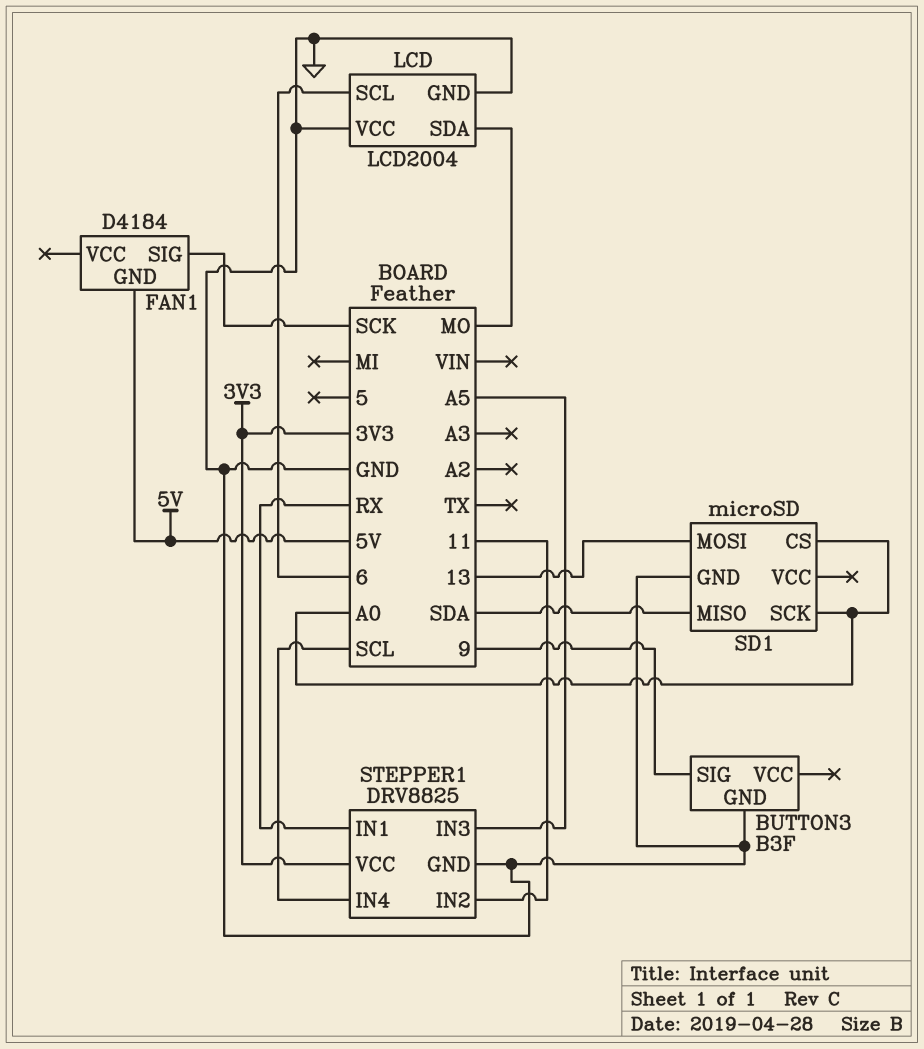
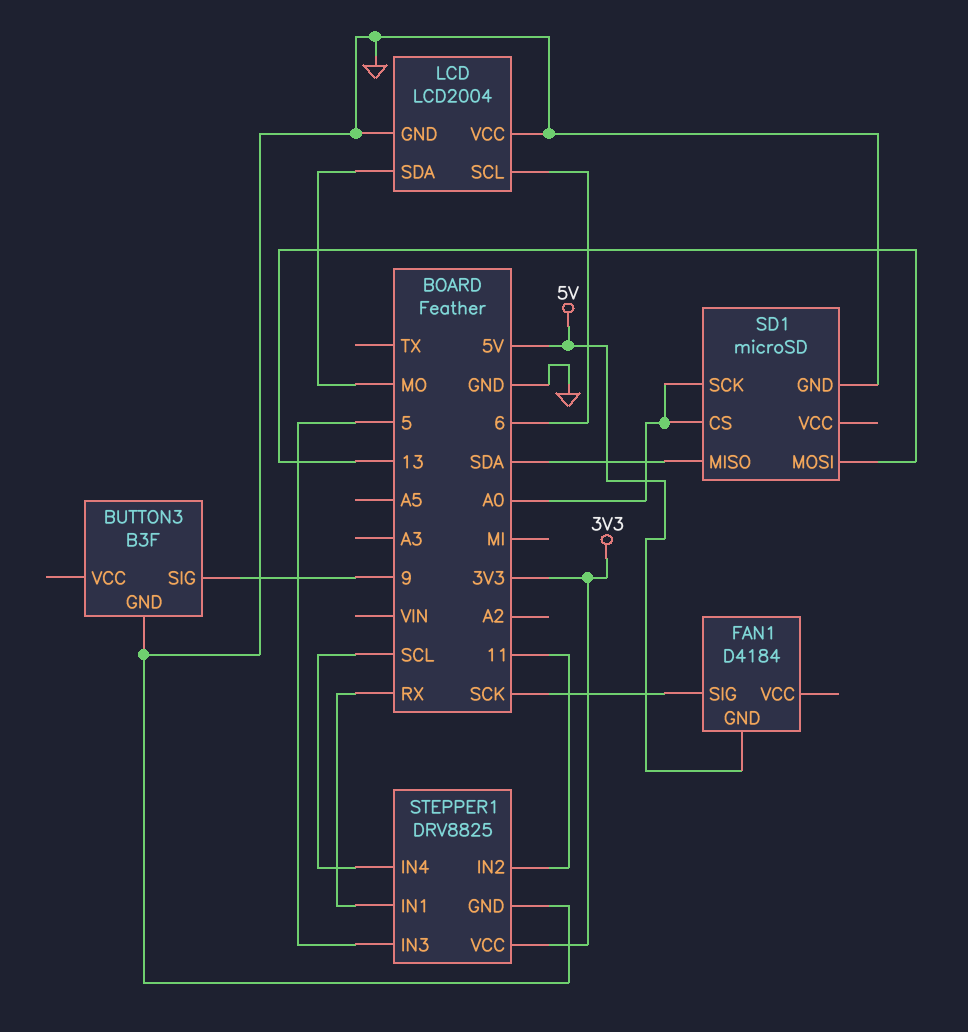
STEPPER1 pin IN3: A5 -> 5

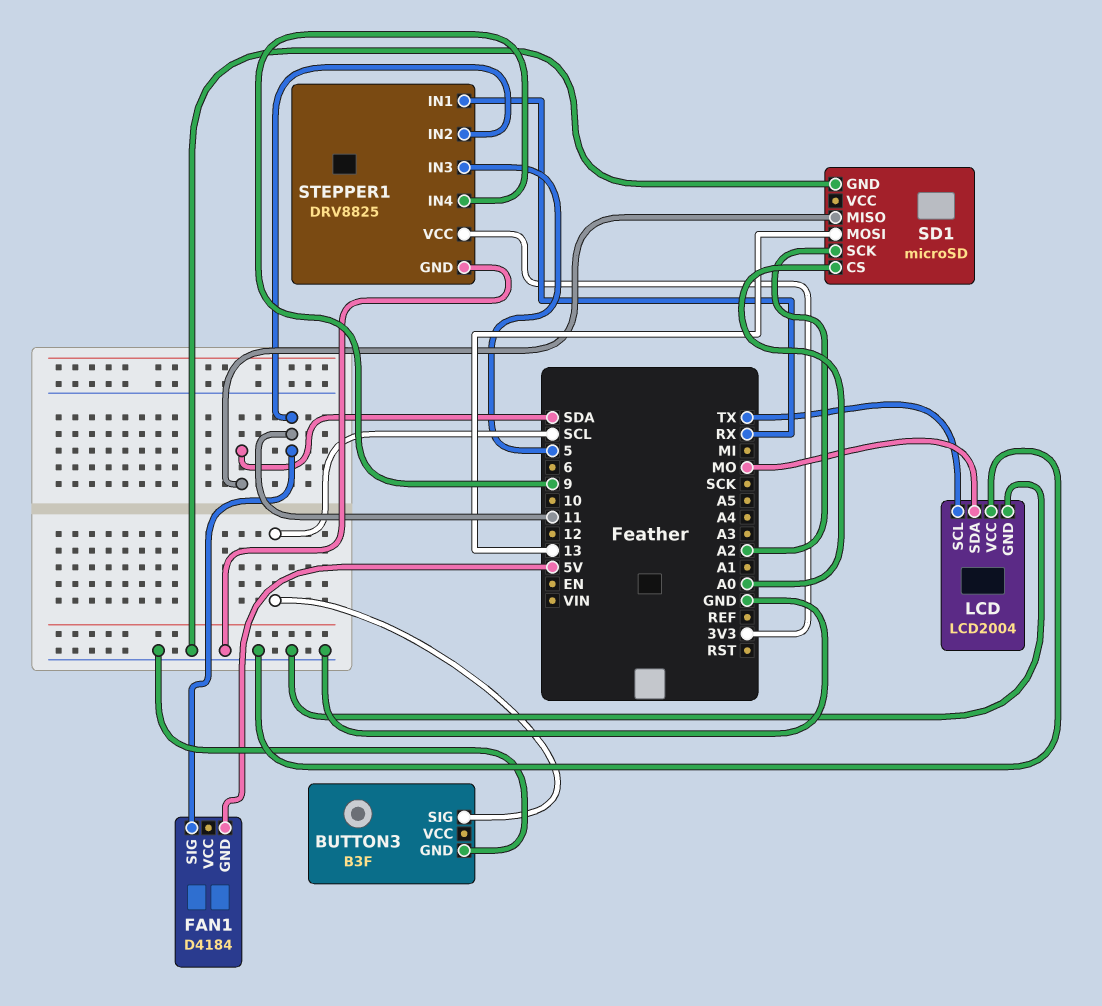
BUTTON3 pin SIG: 9 -> SCL
FAN1 pin SIG: SCK -> 11
LCD pin SCL: 6 -> TX
SD1 pin SCK: A0 -> A2
STEPPER1 pin IN4: SCL -> 9

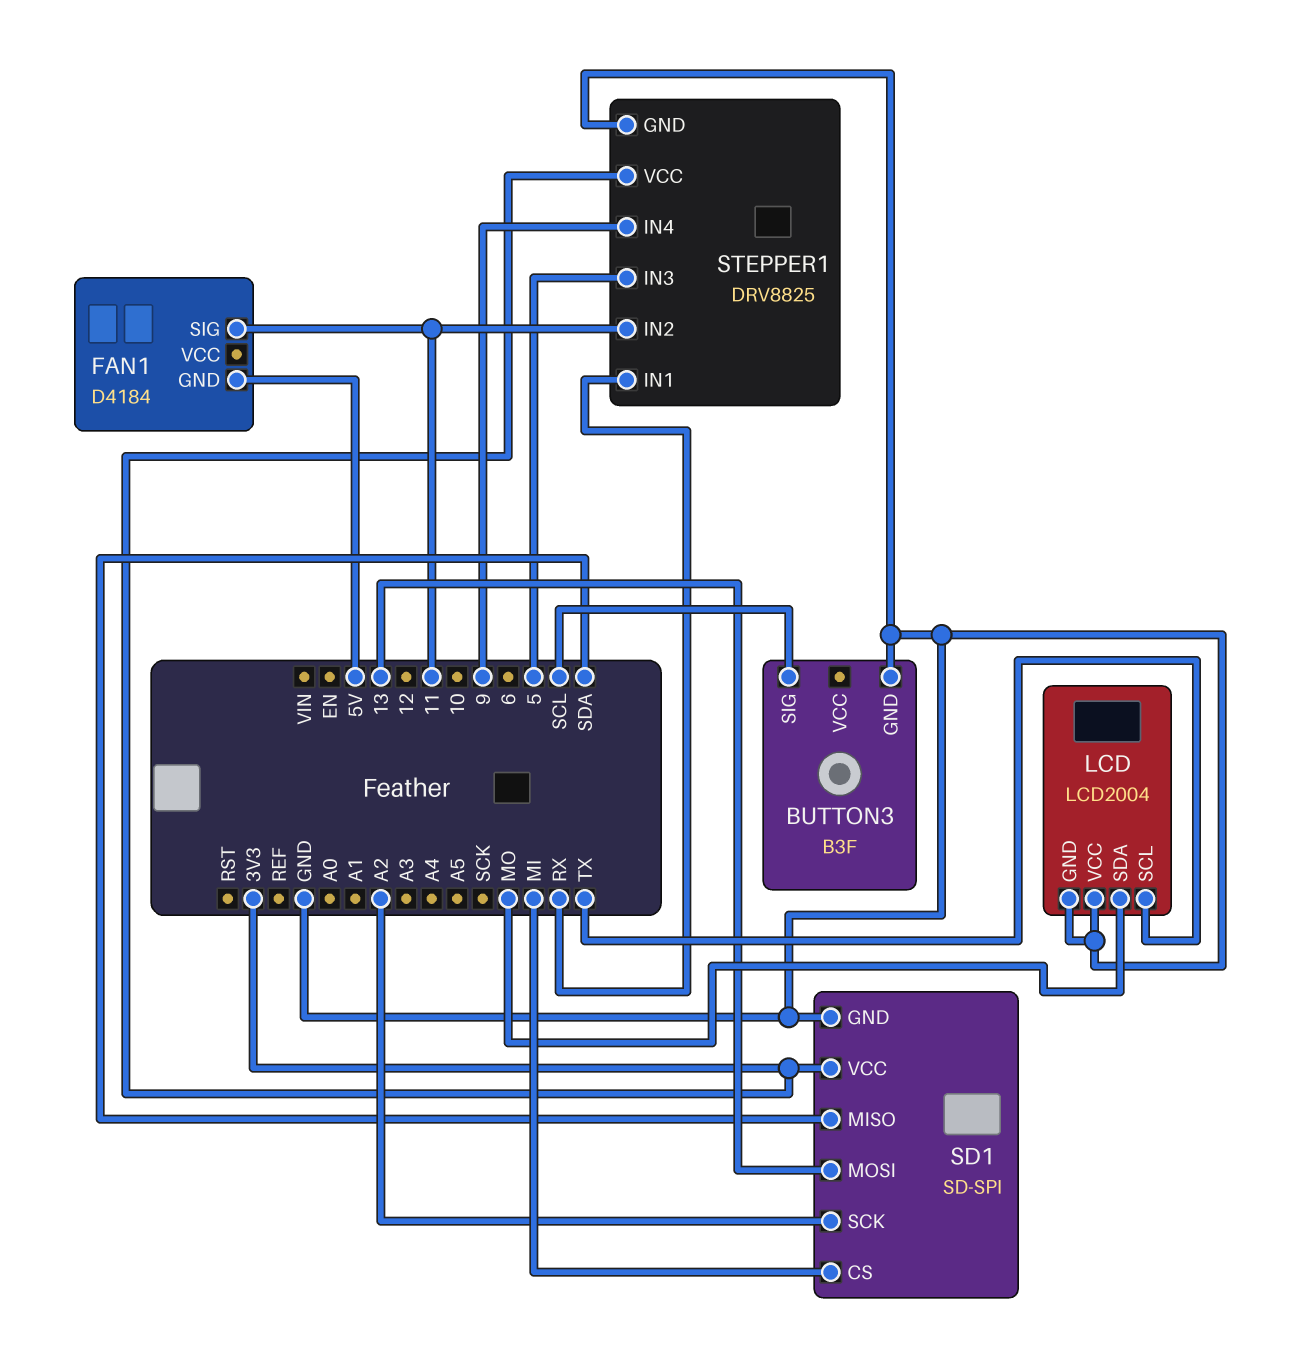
SD1: microSD -> SD-SPI
SD1 pin CS: A0 -> MI
SD1 pin VCC: none -> 3V3

